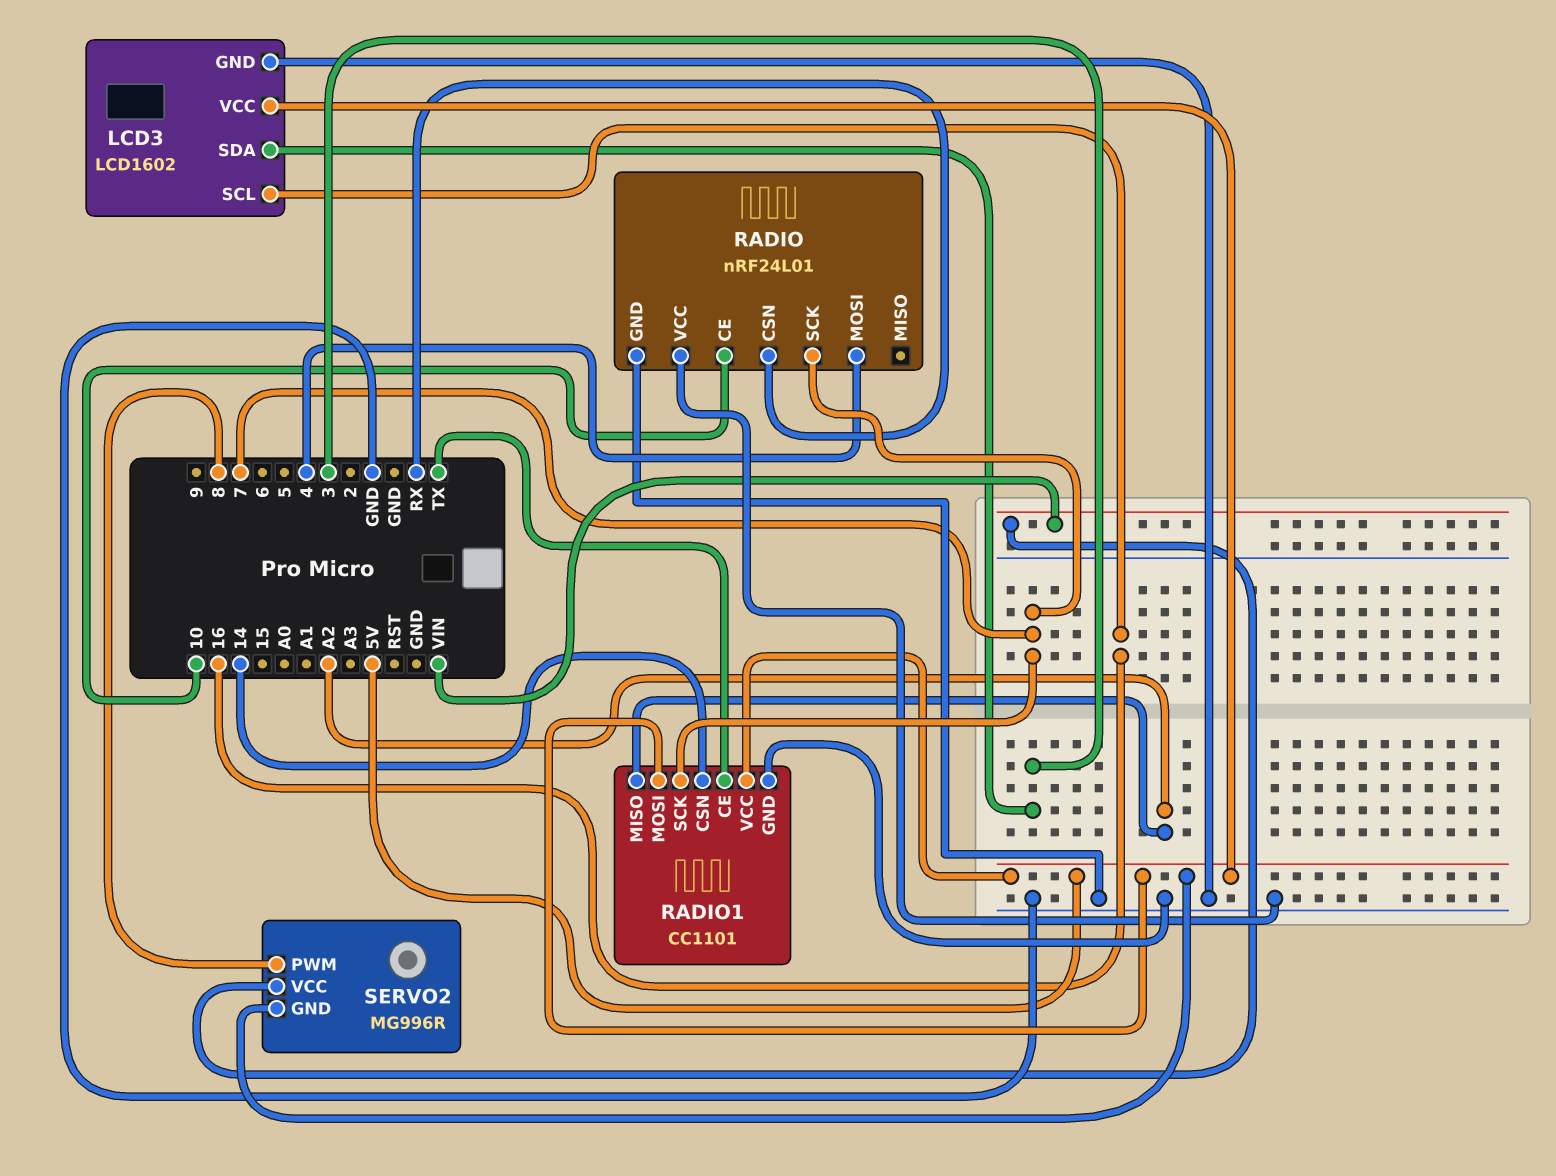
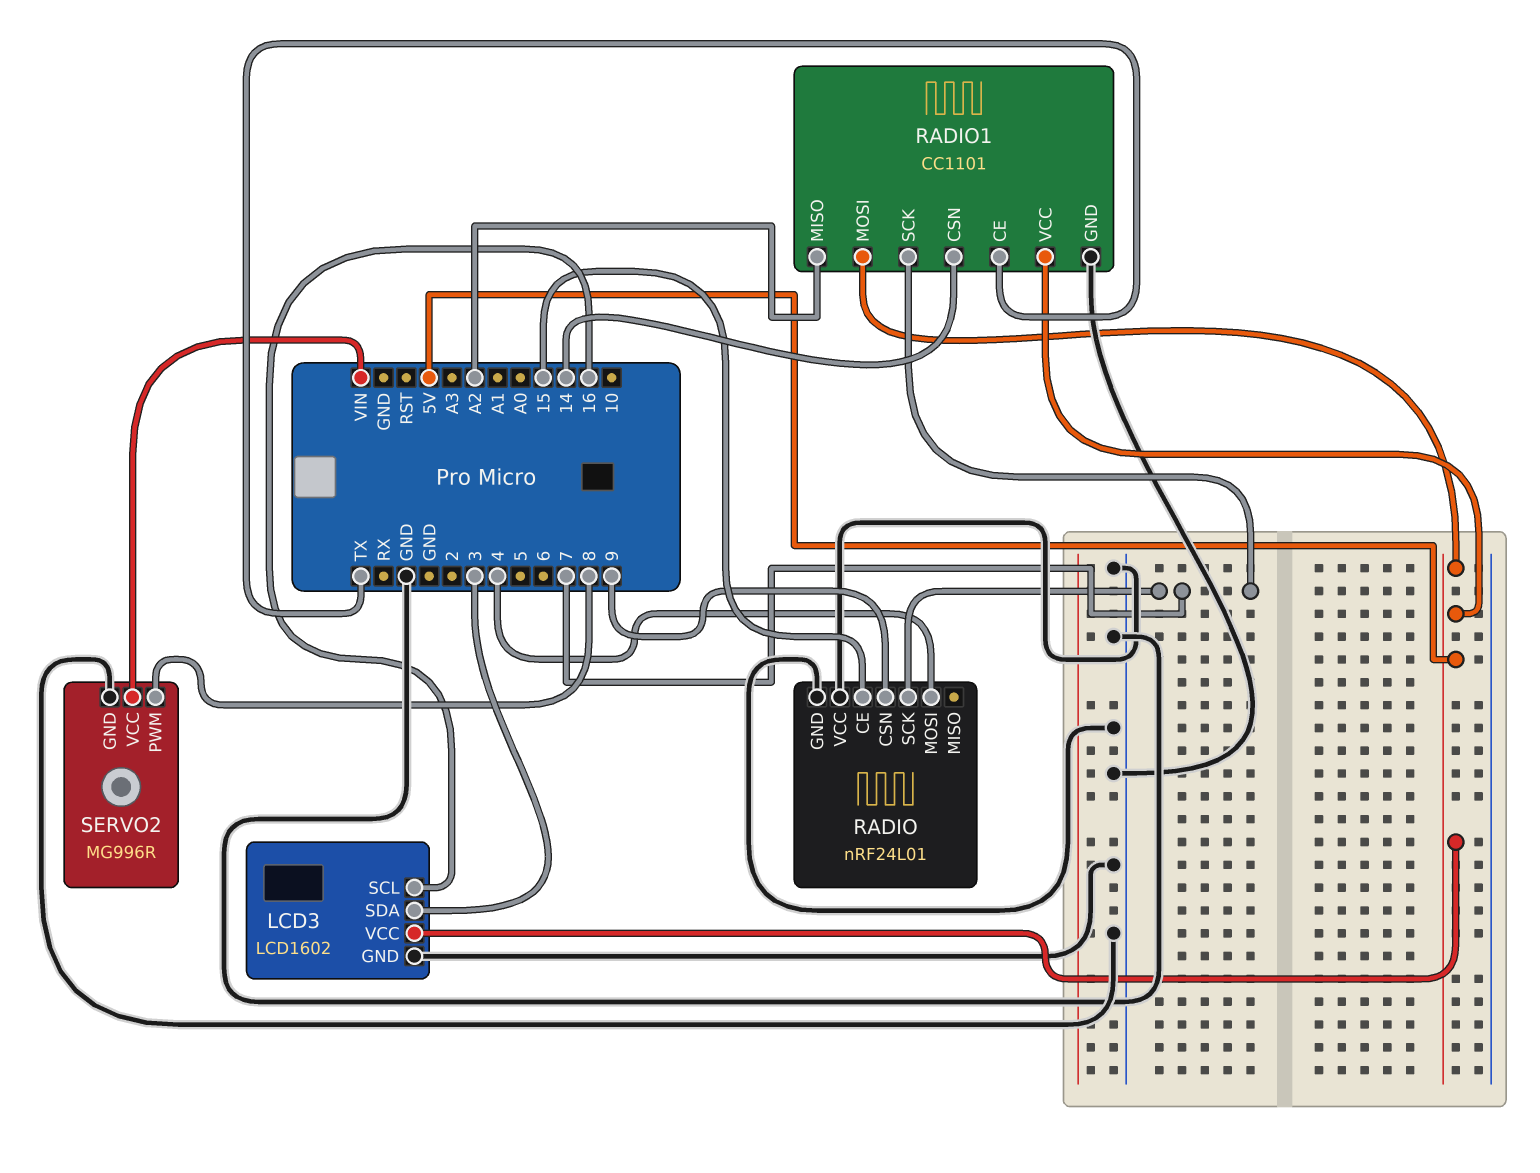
RADIO pin CE: 10 -> 15
RADIO pin CSN: RX -> 9
SERVO2 pin GND: 5V -> GND

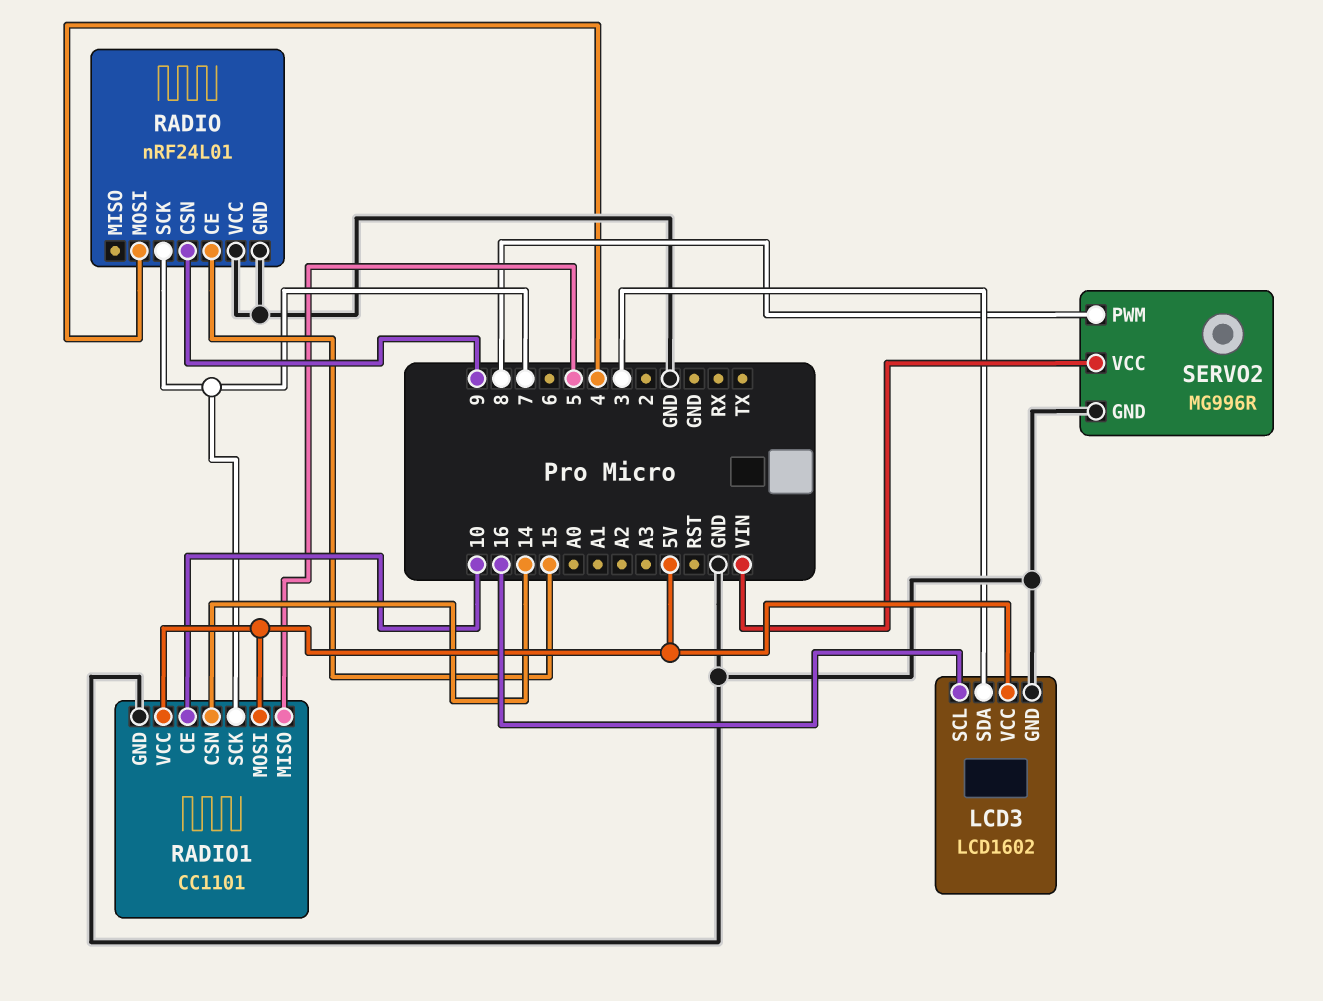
RADIO1 pin CE: TX -> 10
RADIO1 pin MISO: A2 -> 5

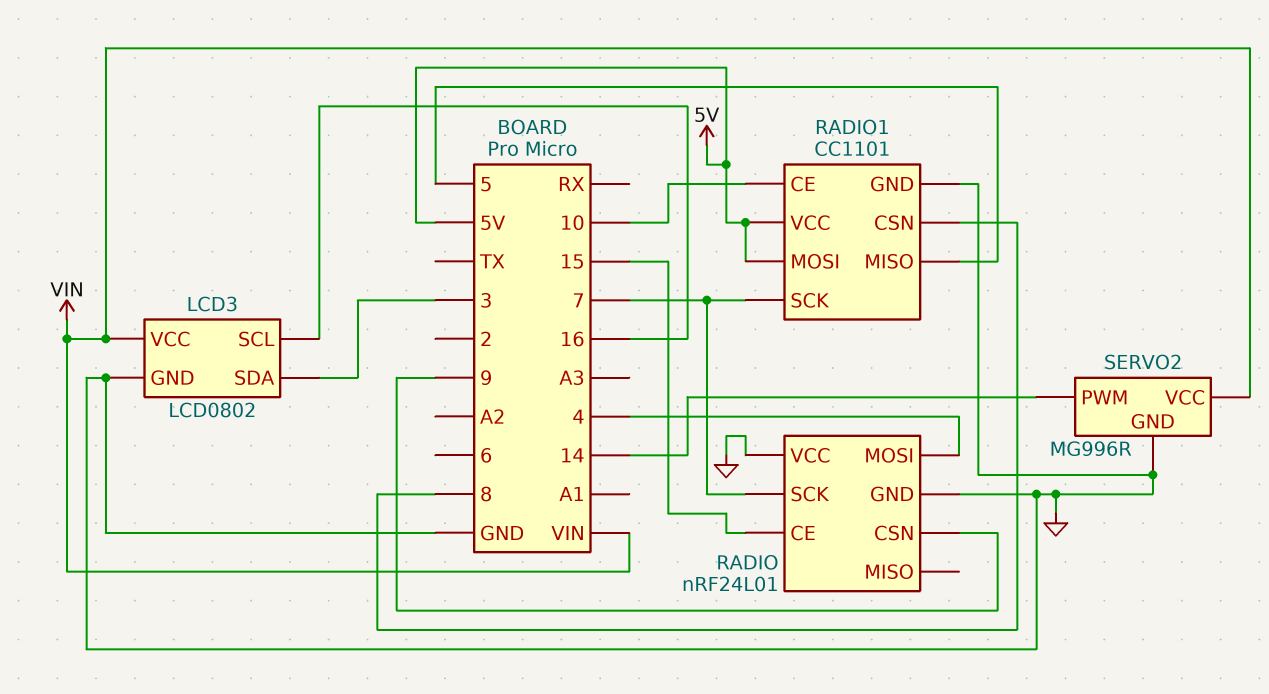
LCD3: LCD1602 -> LCD0802
LCD3 pin VCC: 5V -> VIN
RADIO1 pin CSN: 14 -> 8
SERVO2 pin PWM: 8 -> 14

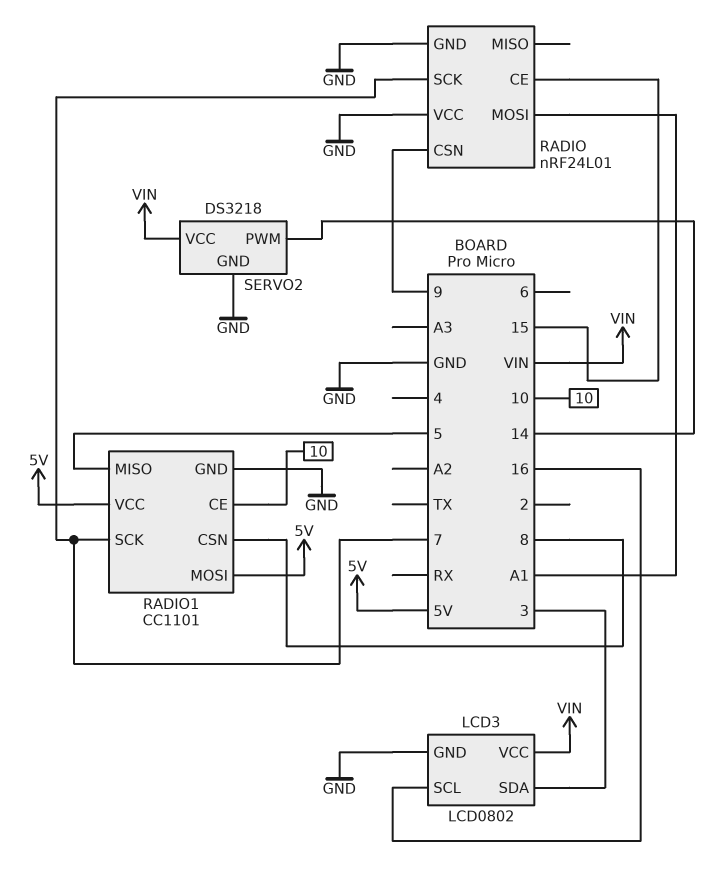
RADIO pin MOSI: 4 -> A1
SERVO2: MG996R -> DS3218

